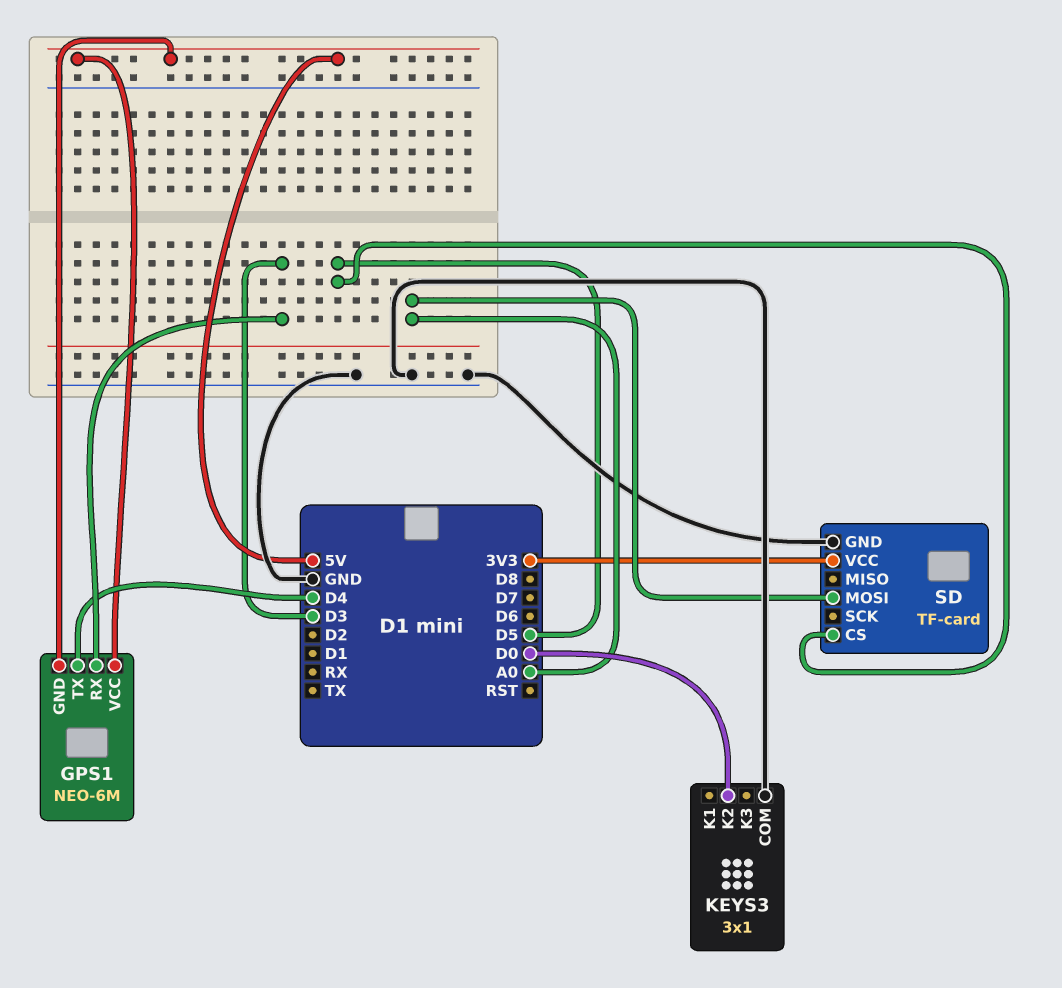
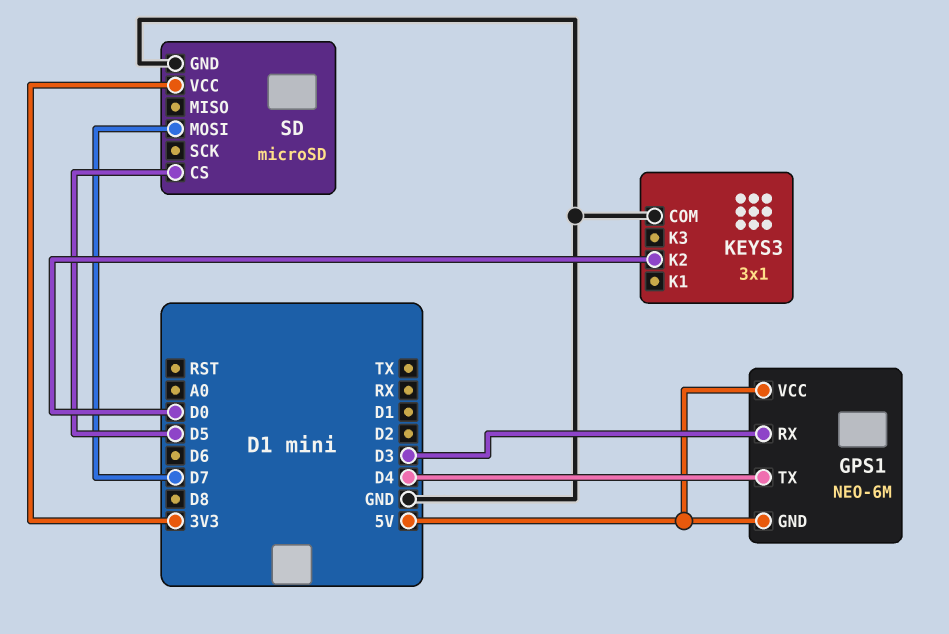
SD: TF-card -> microSD
SD pin MOSI: A0 -> D7

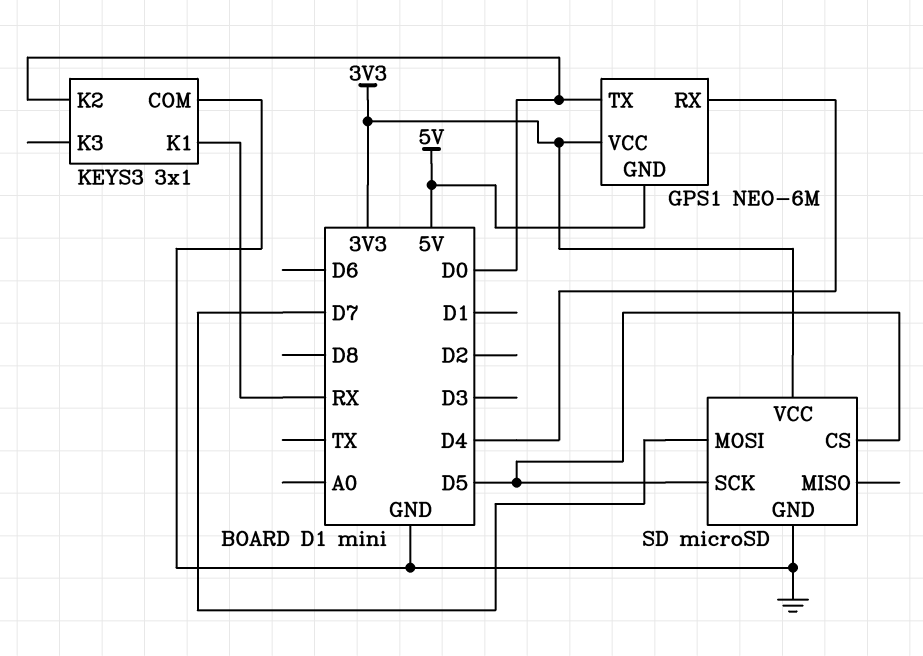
GPS1 pin RX: D3 -> D4
GPS1 pin TX: D4 -> D0
GPS1 pin VCC: 5V -> 3V3
KEYS3 pin K1: none -> RX
SD pin SCK: none -> D5

